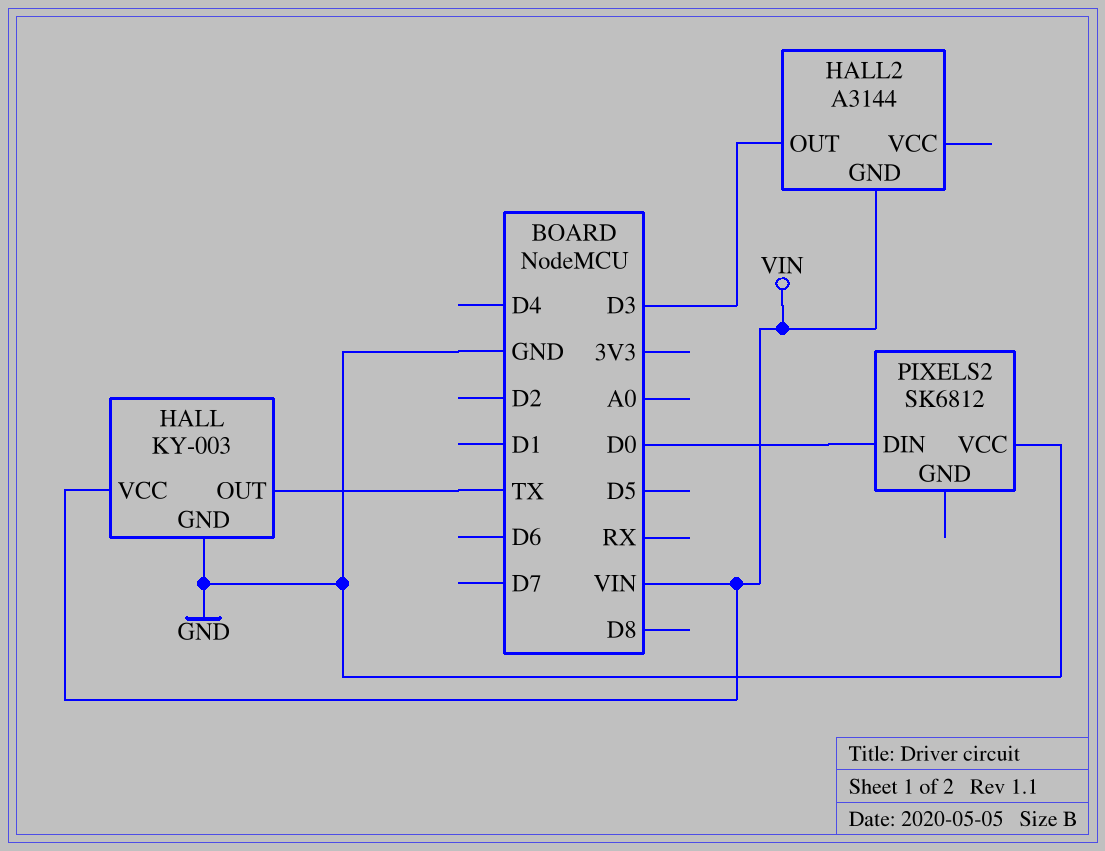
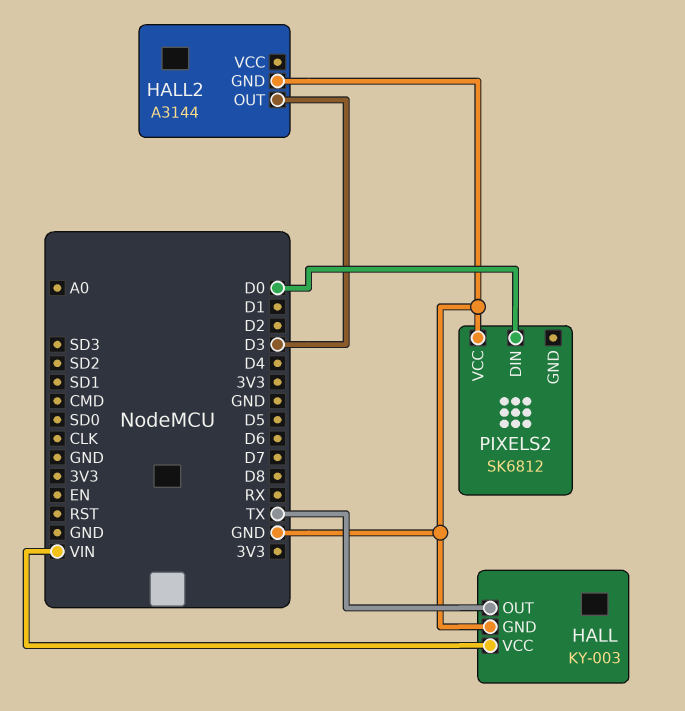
HALL2 pin GND: VIN -> GND

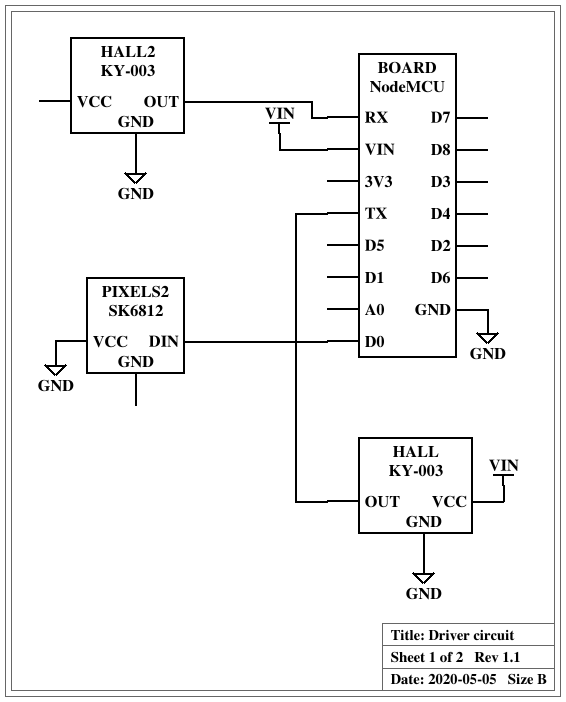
HALL2: A3144 -> KY-003
HALL2 pin OUT: D3 -> RX

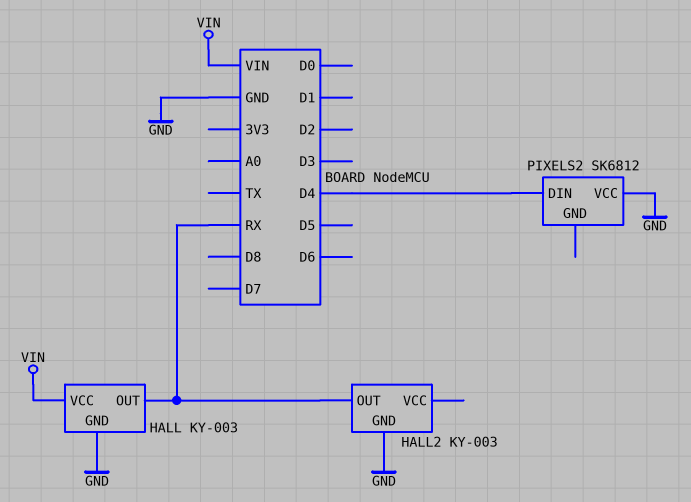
HALL pin OUT: TX -> RX
PIXELS2 pin DIN: D0 -> D4

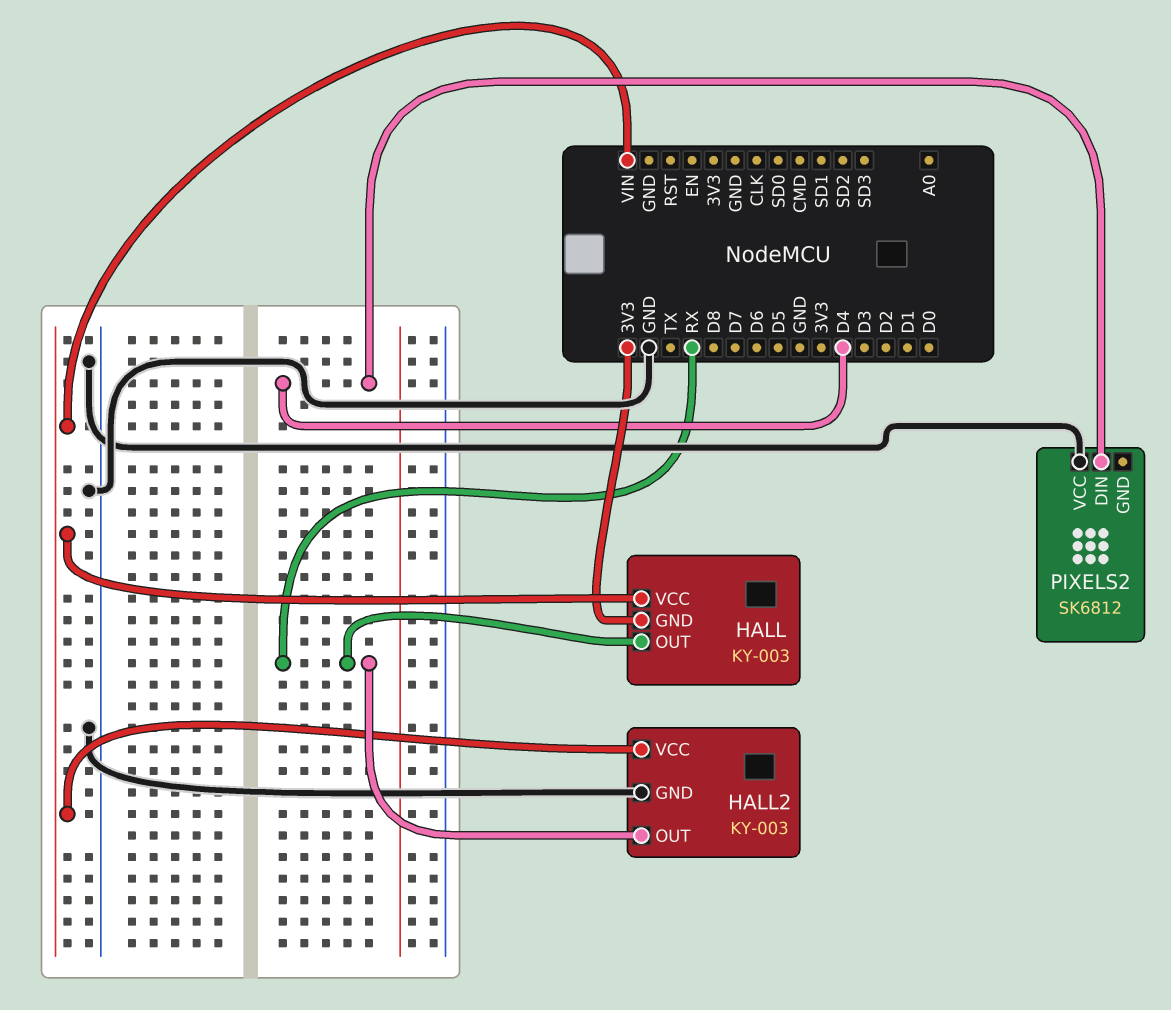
HALL pin GND: GND -> 3V3
HALL2 pin VCC: none -> VIN

